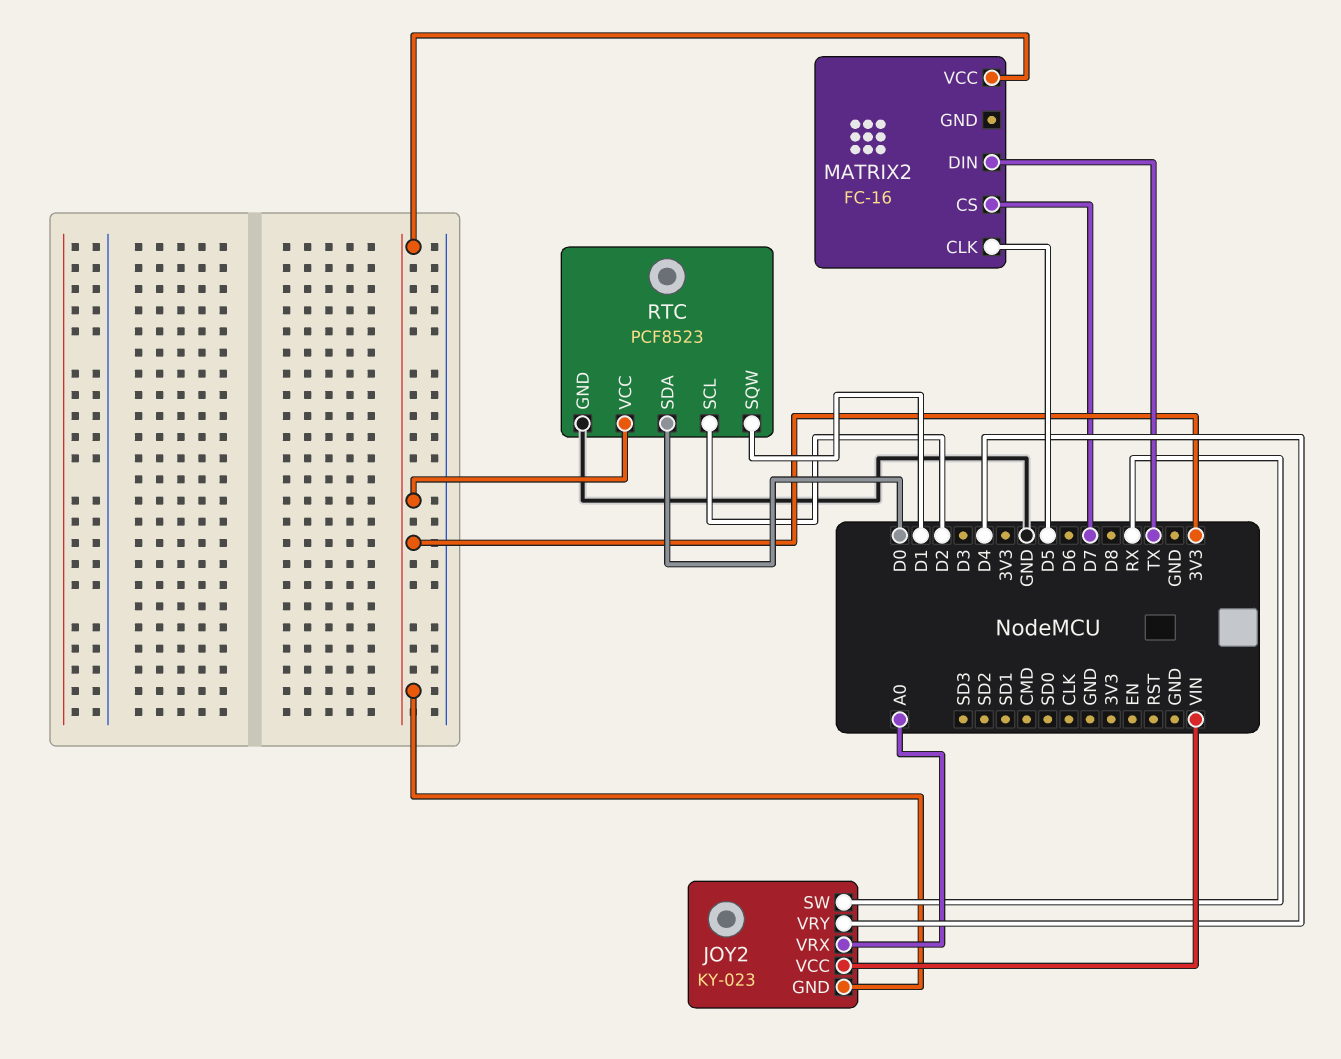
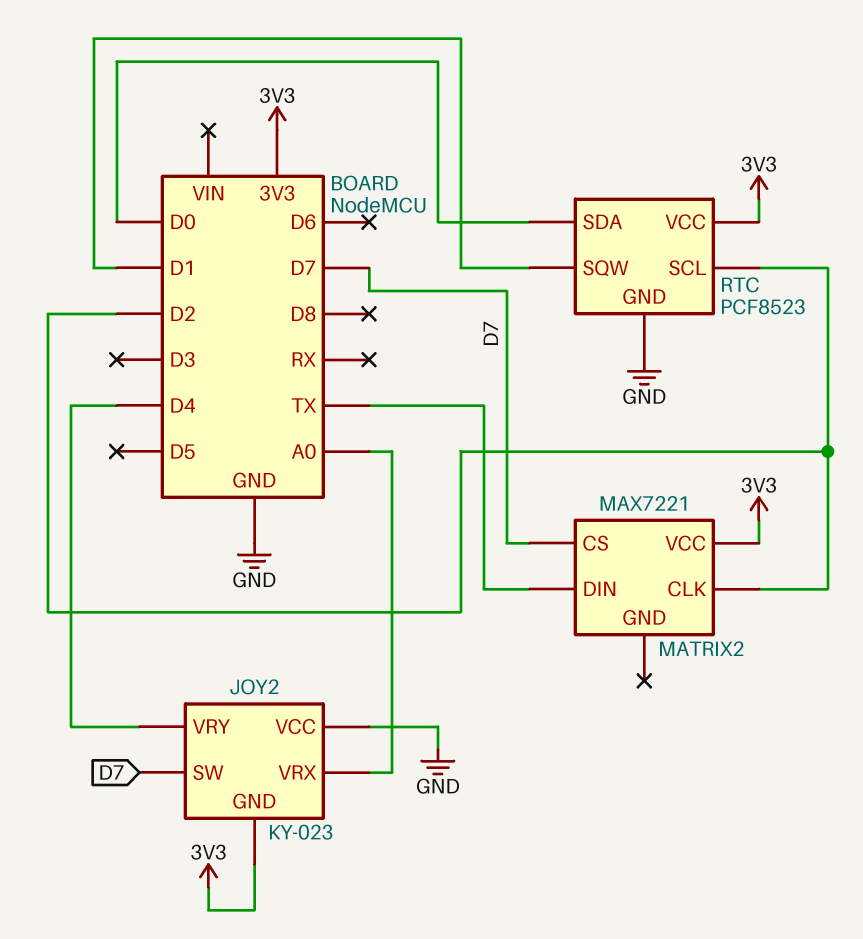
JOY2 pin SW: RX -> D7
JOY2 pin VCC: VIN -> GND
MATRIX2: FC-16 -> MAX7221
MATRIX2 pin CLK: D5 -> D2

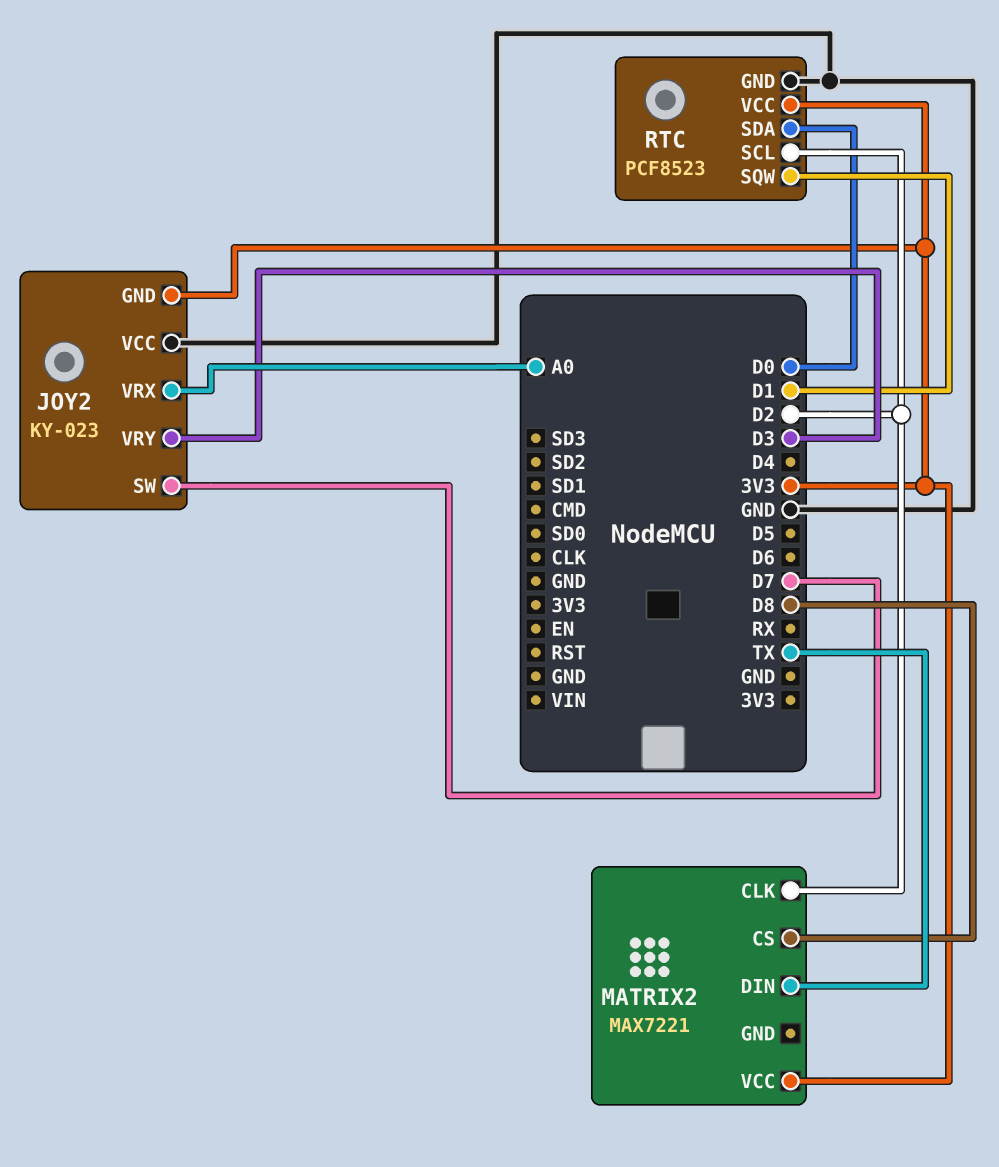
JOY2 pin VRY: D4 -> D3
MATRIX2 pin CS: D7 -> D8

